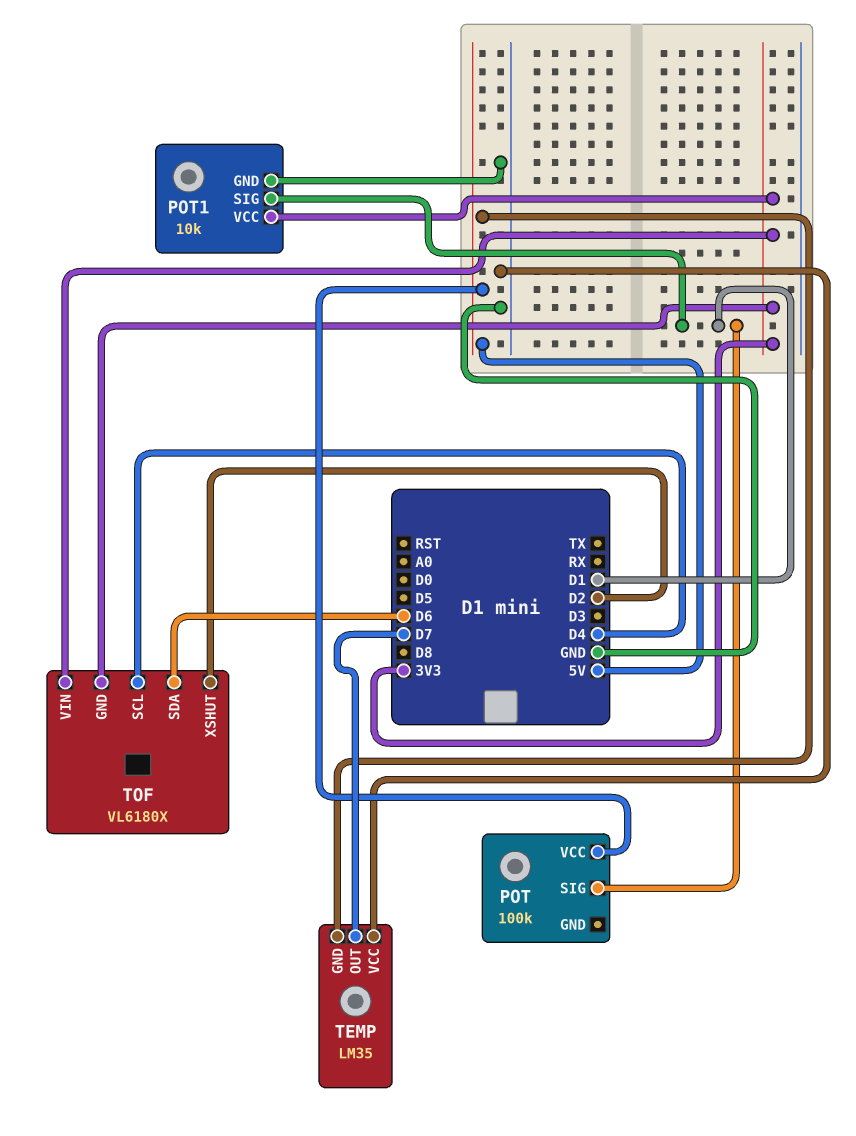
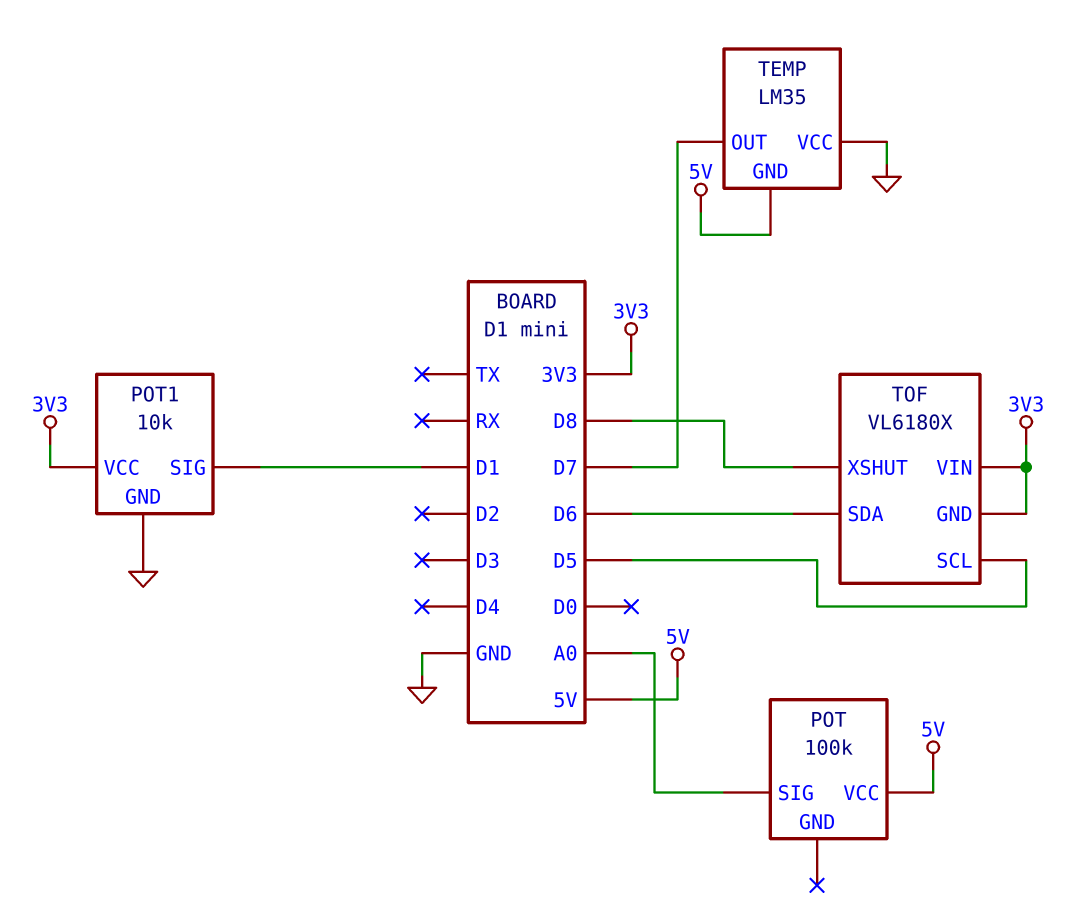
POT pin SIG: D1 -> A0
TOF pin SCL: D4 -> D5
TOF pin XSHUT: D2 -> D8

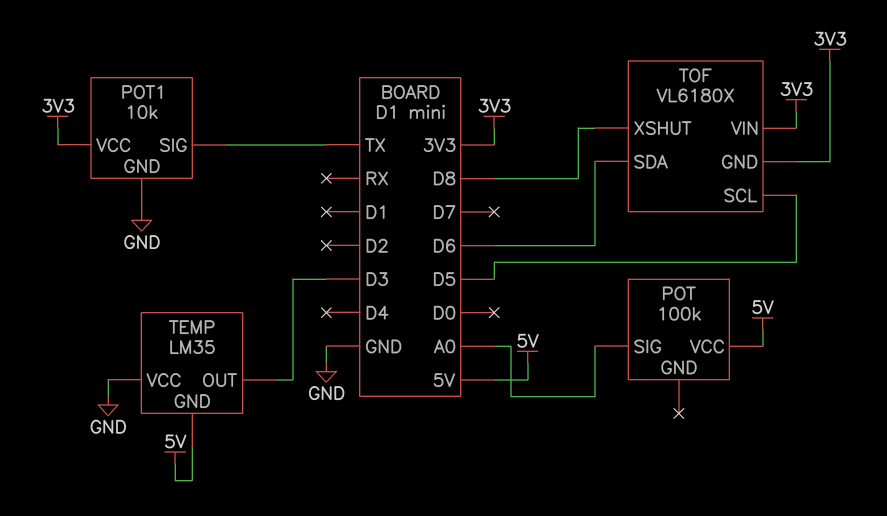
POT1 pin SIG: D1 -> TX
TEMP pin OUT: D7 -> D3

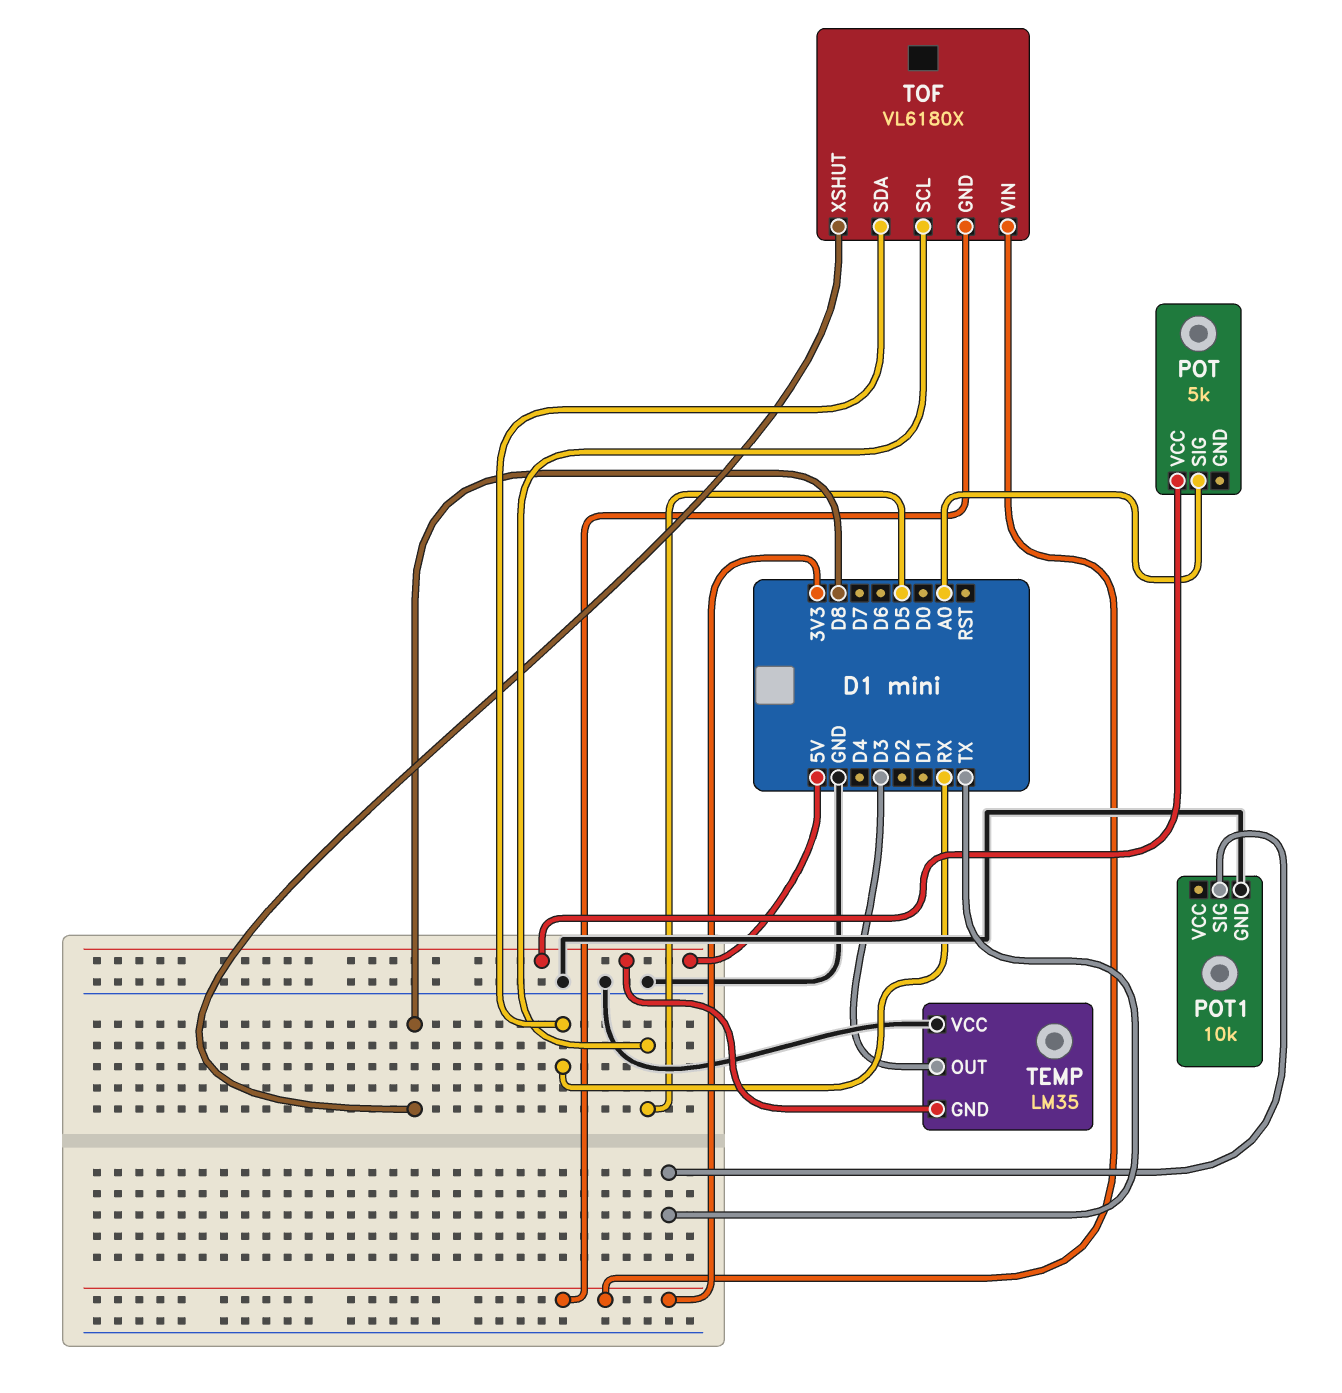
POT: 100k -> 5k
POT1 pin VCC: 3V3 -> none
TOF pin SDA: D6 -> RX

